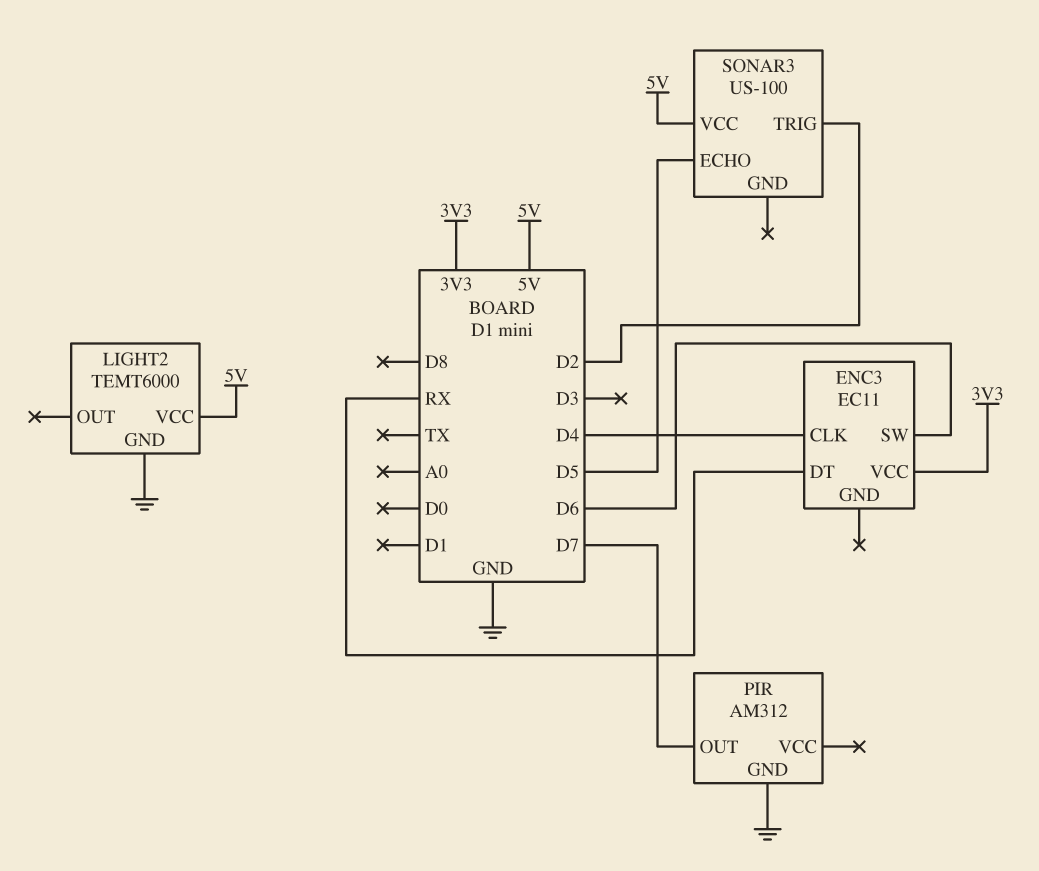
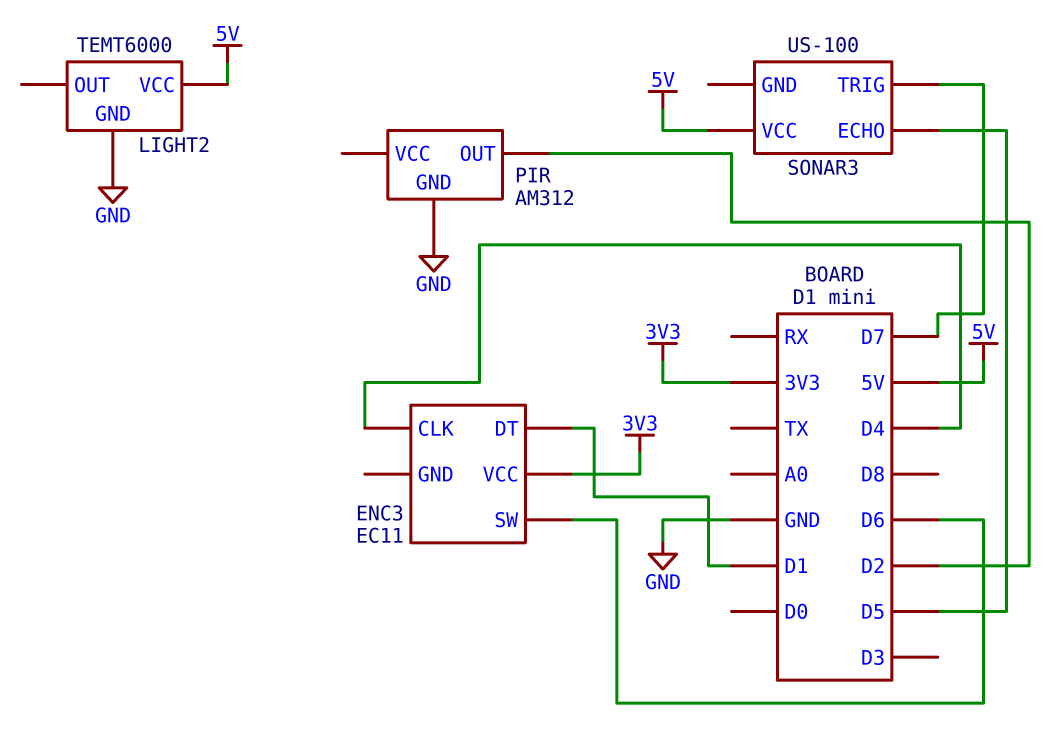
ENC3 pin DT: RX -> D1
PIR pin OUT: D7 -> D2
SONAR3 pin TRIG: D2 -> D7

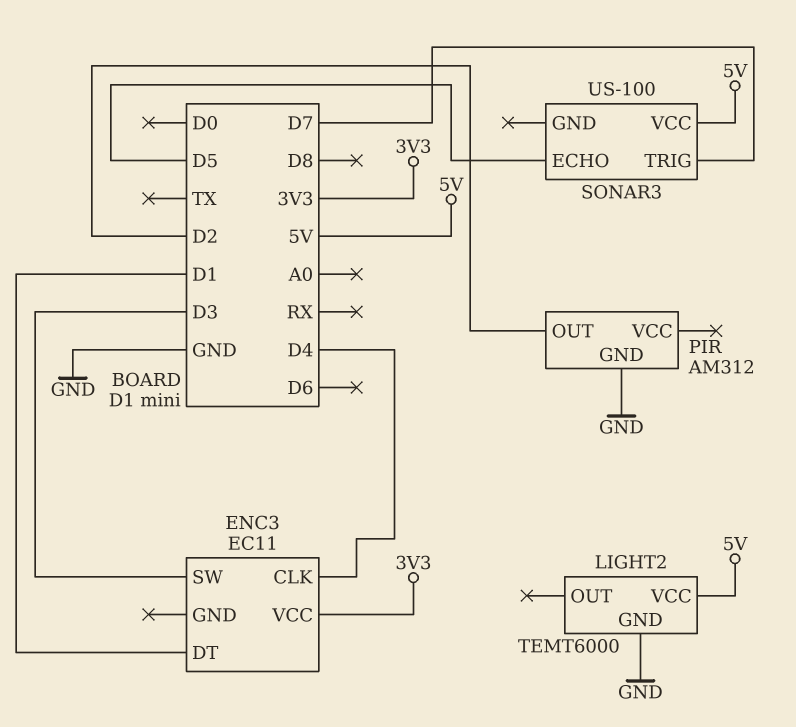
ENC3 pin SW: D6 -> D3

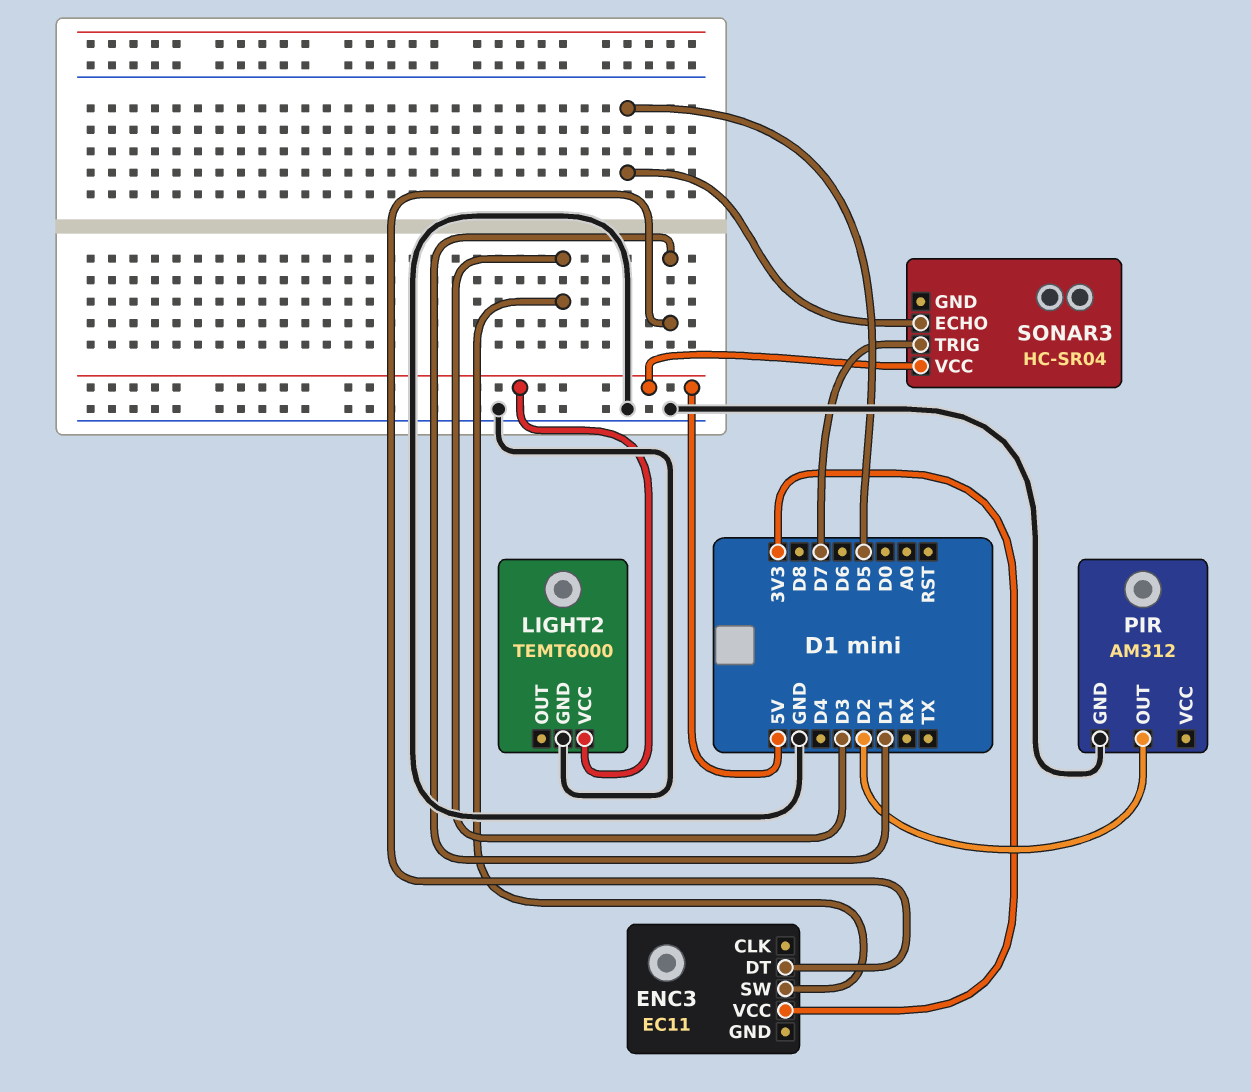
ENC3 pin CLK: D4 -> none
SONAR3: US-100 -> HC-SR04

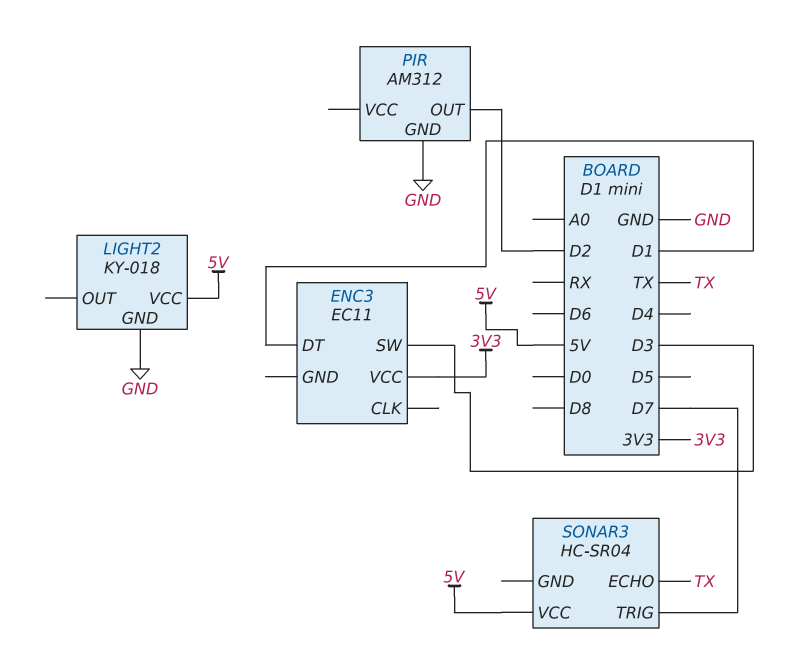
LIGHT2: TEMT6000 -> KY-018
SONAR3 pin ECHO: D5 -> TX

